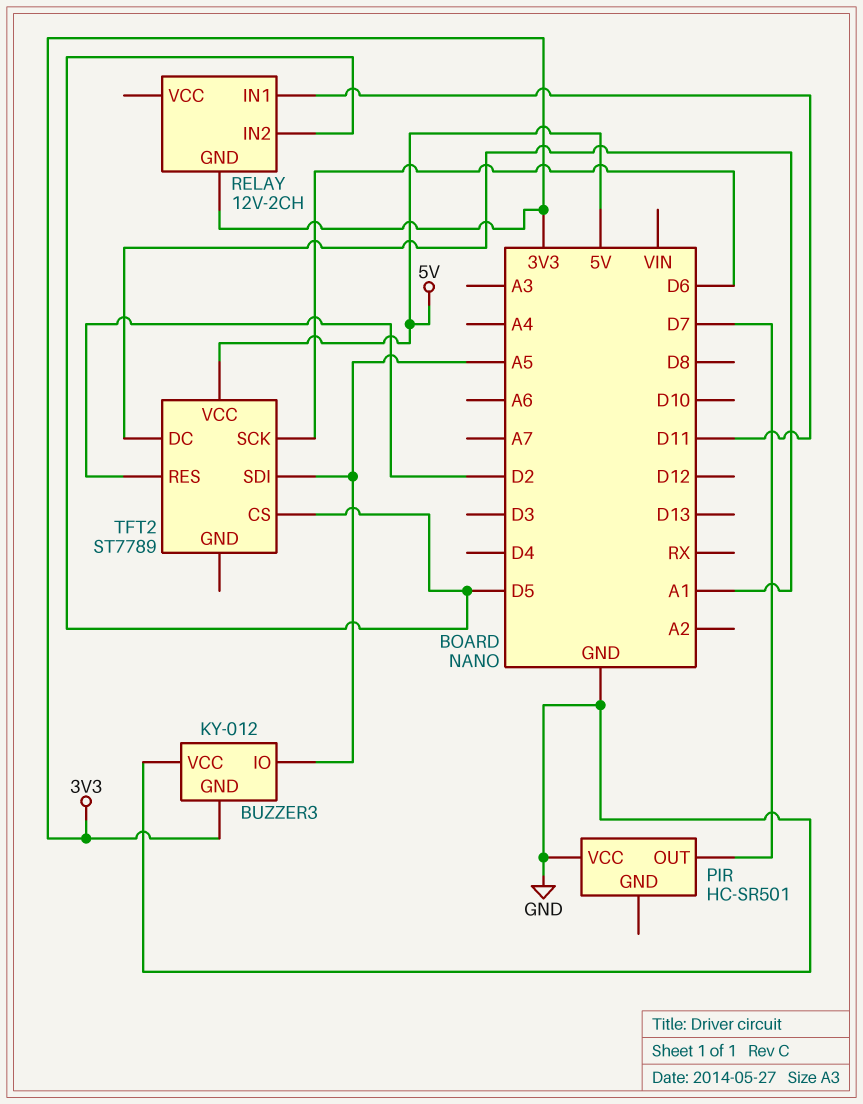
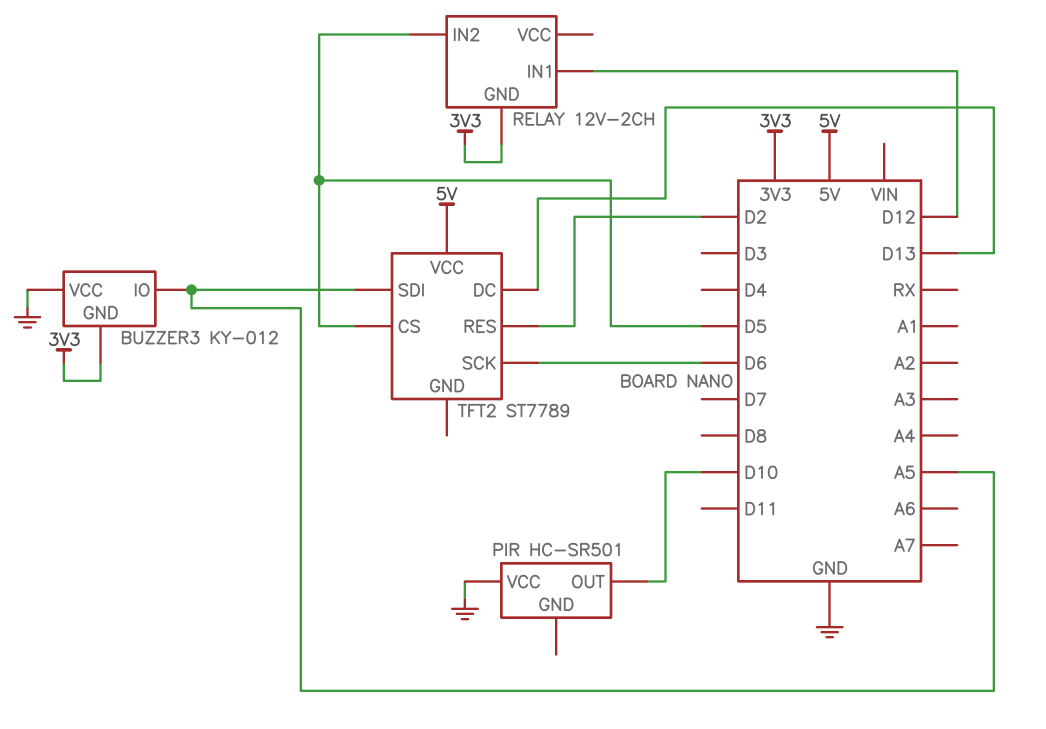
PIR pin OUT: D7 -> D10
RELAY pin IN1: D11 -> D12
TFT2 pin DC: A1 -> D13

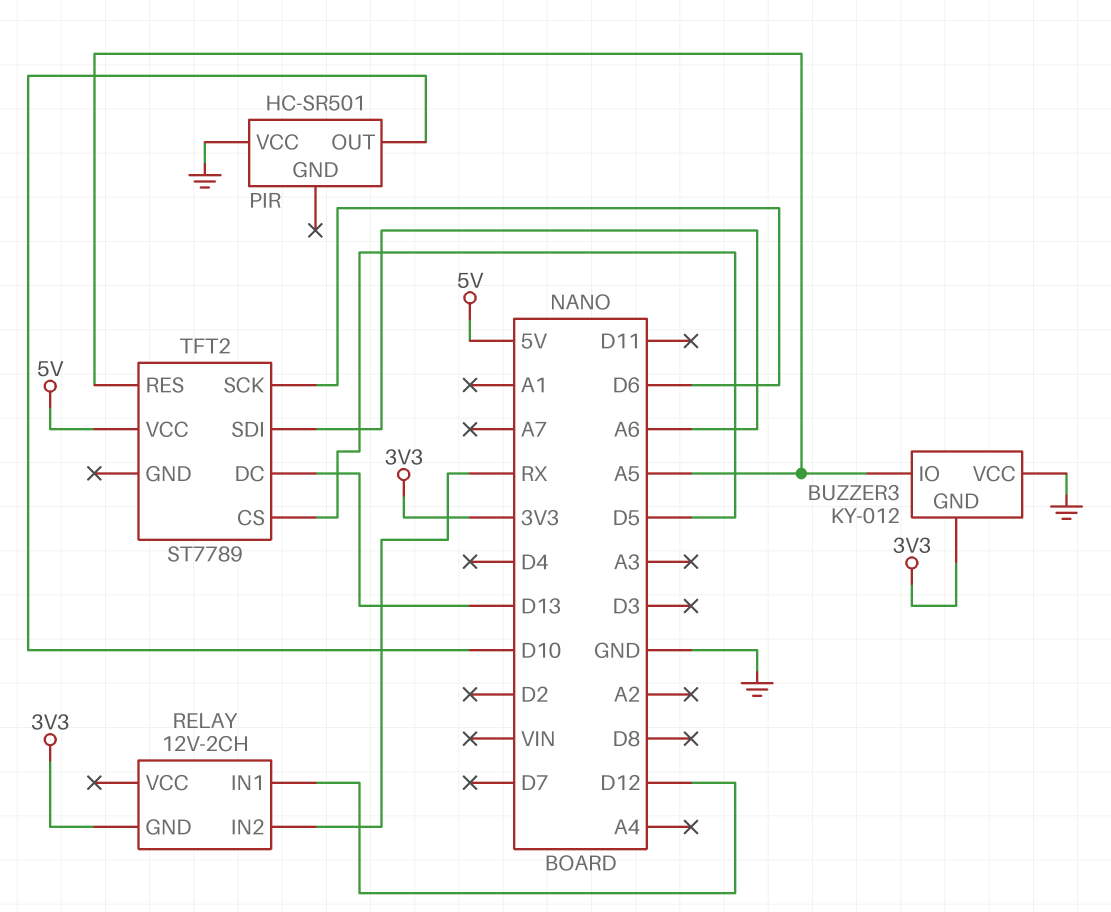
RELAY pin IN2: D5 -> RX
TFT2 pin RES: D2 -> A5
TFT2 pin SDI: A5 -> A6

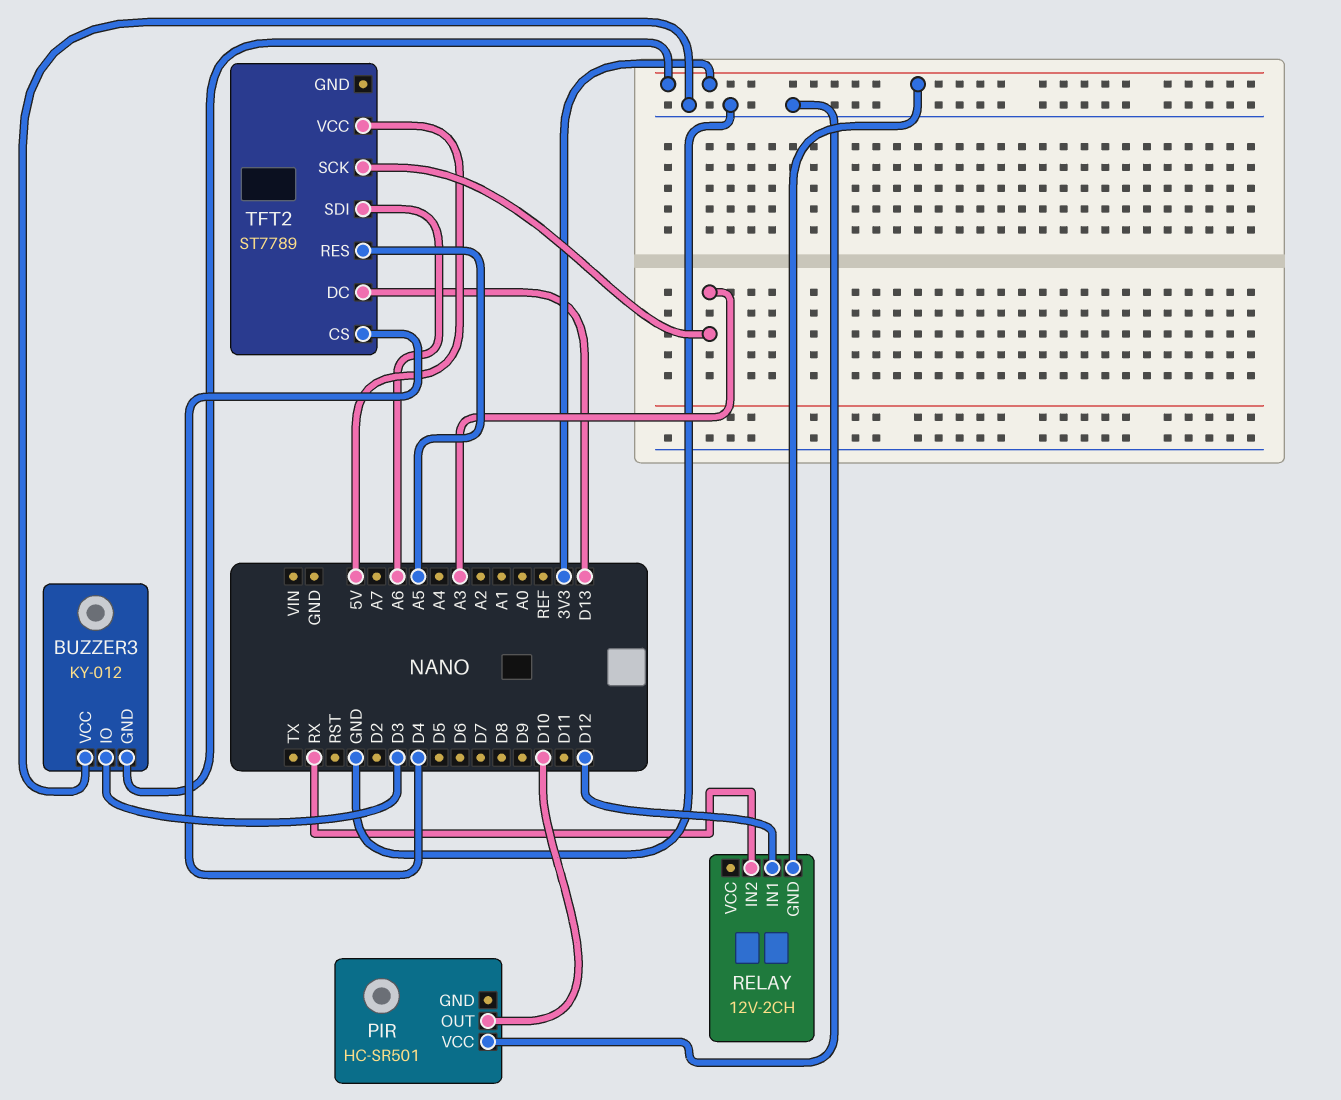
BUZZER3 pin IO: A5 -> D3
TFT2 pin CS: D5 -> D4
TFT2 pin SCK: D6 -> A3

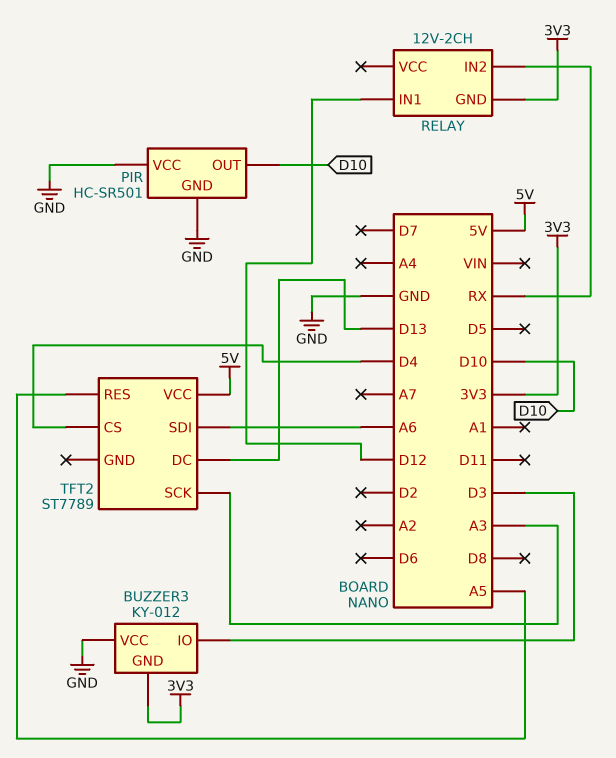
PIR pin GND: none -> GND

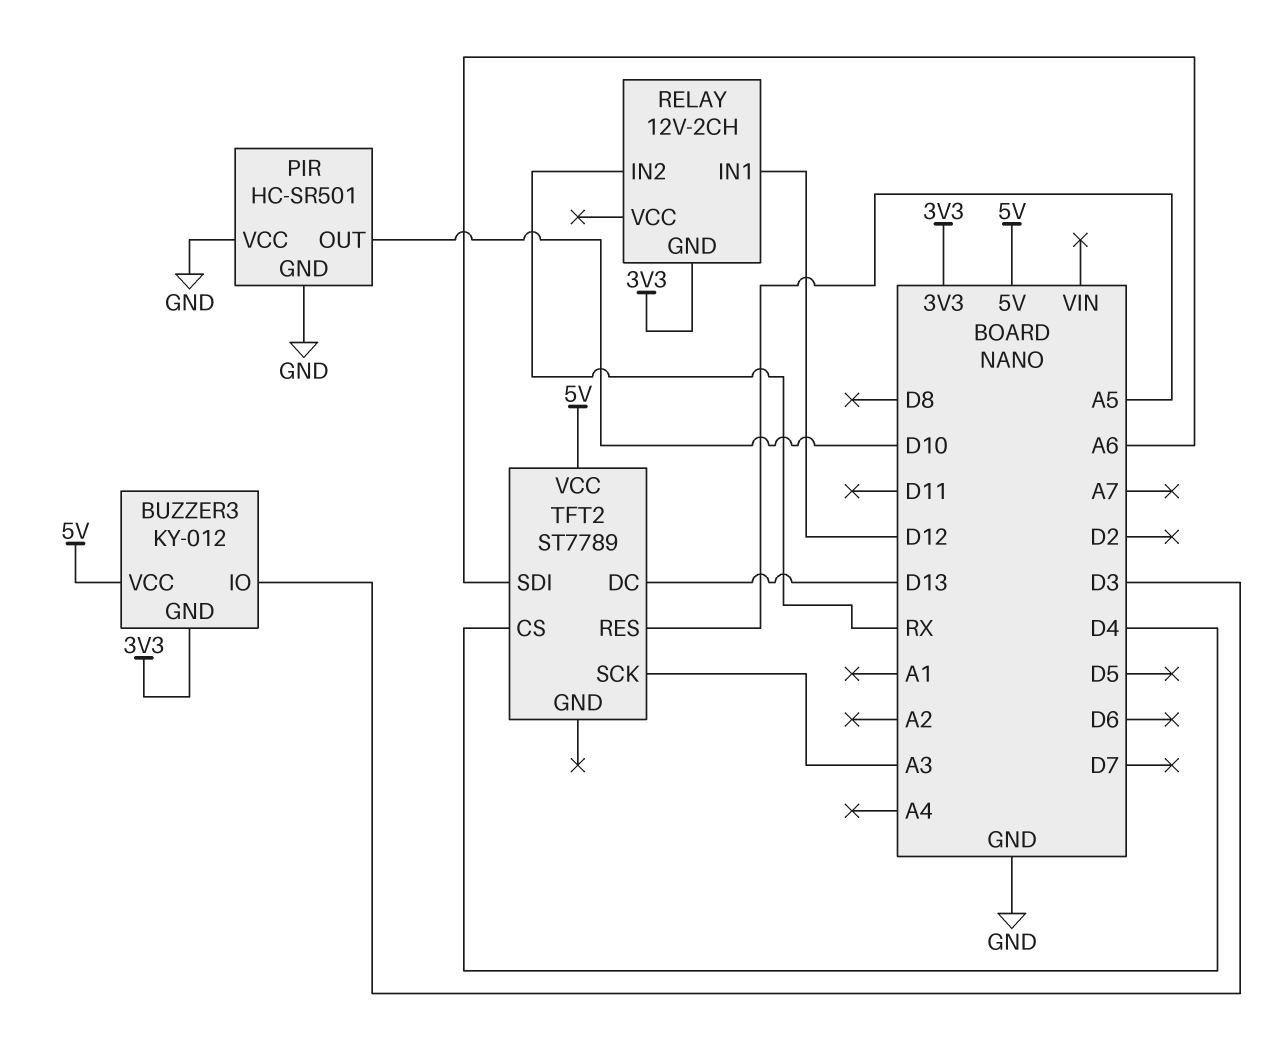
BUZZER3 pin VCC: GND -> 5V

